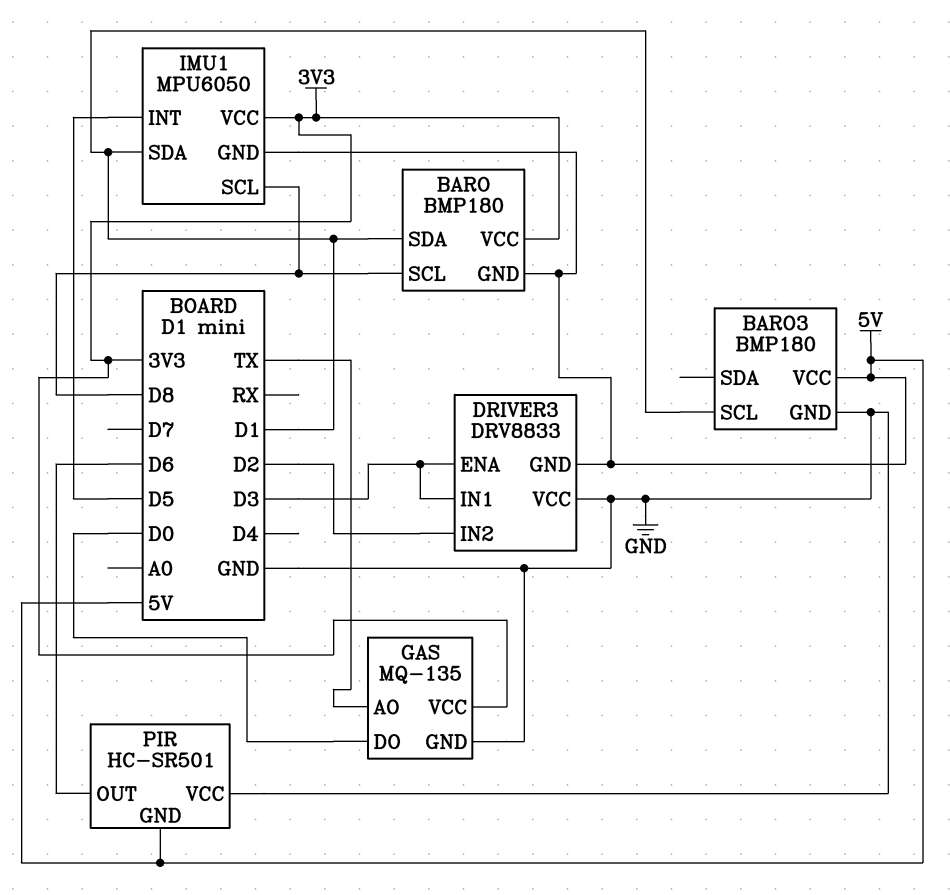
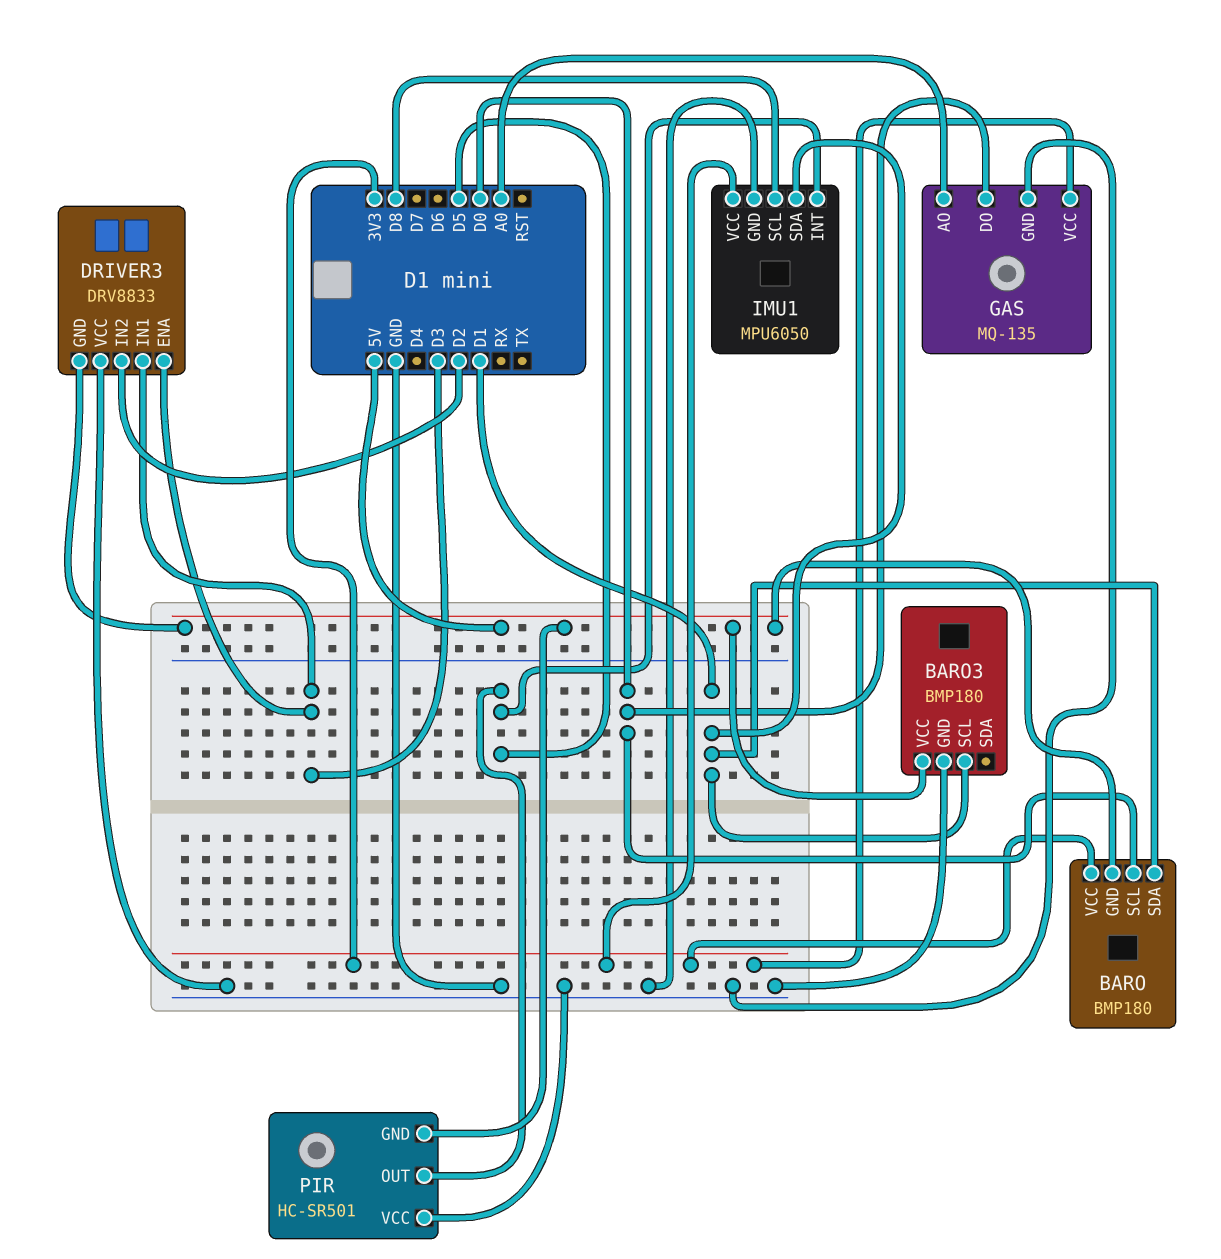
BARO pin SCL: D8 -> D0
GAS pin AO: TX -> A0
IMU1 pin GND: 5V -> GND
PIR pin OUT: D6 -> D5

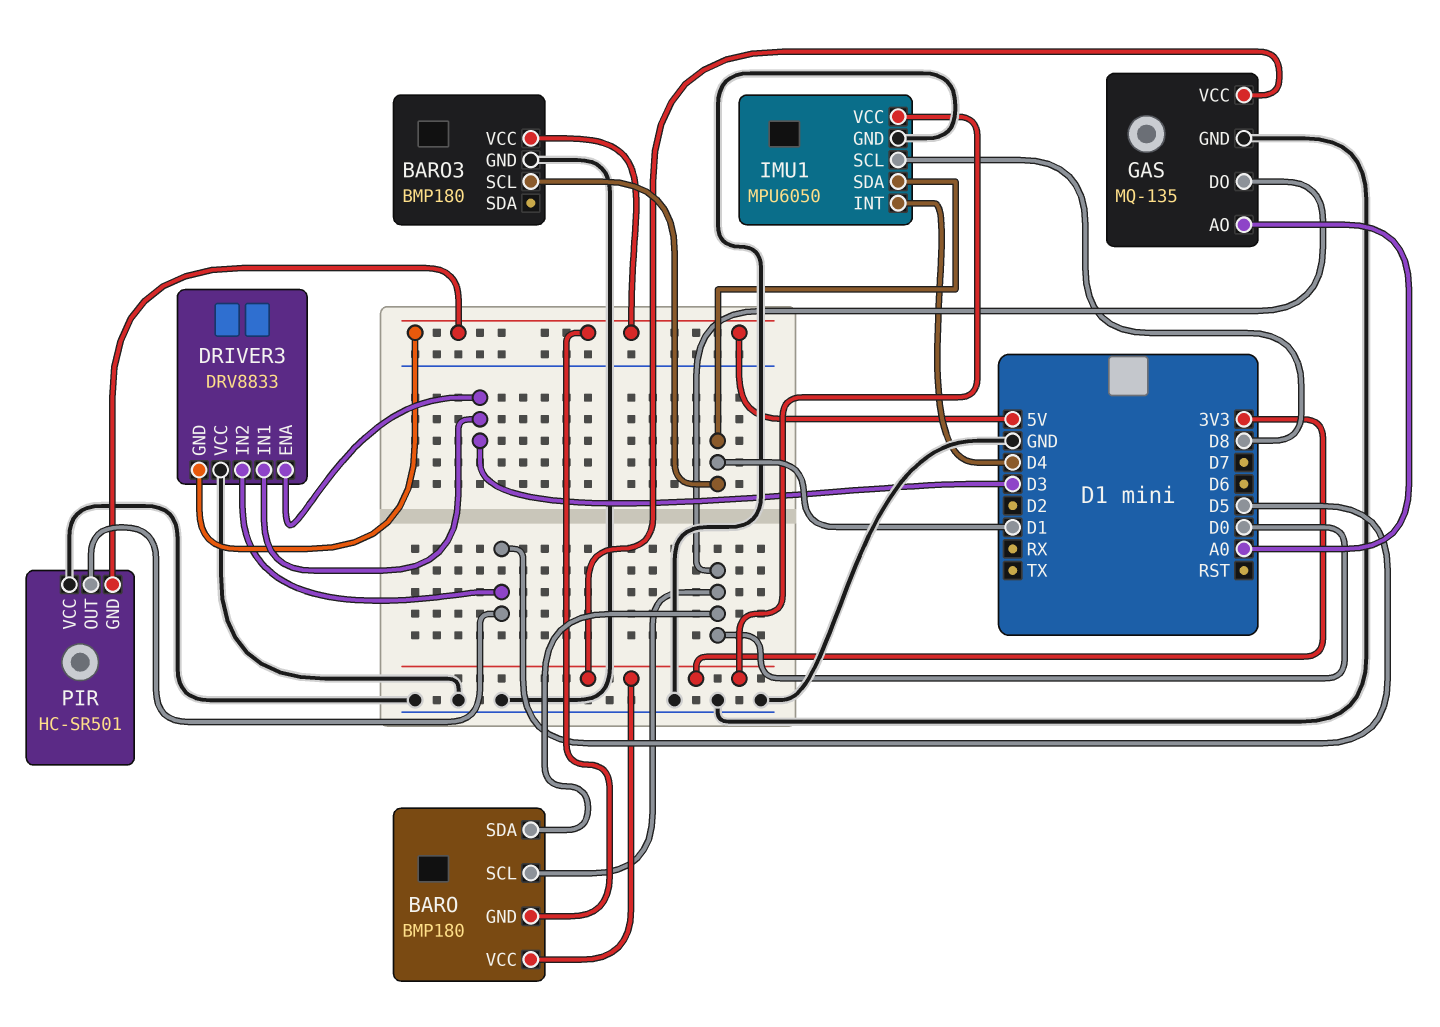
BARO pin SDA: D1 -> D0
DRIVER3 pin IN2: D2 -> D5
IMU1 pin INT: D5 -> D4

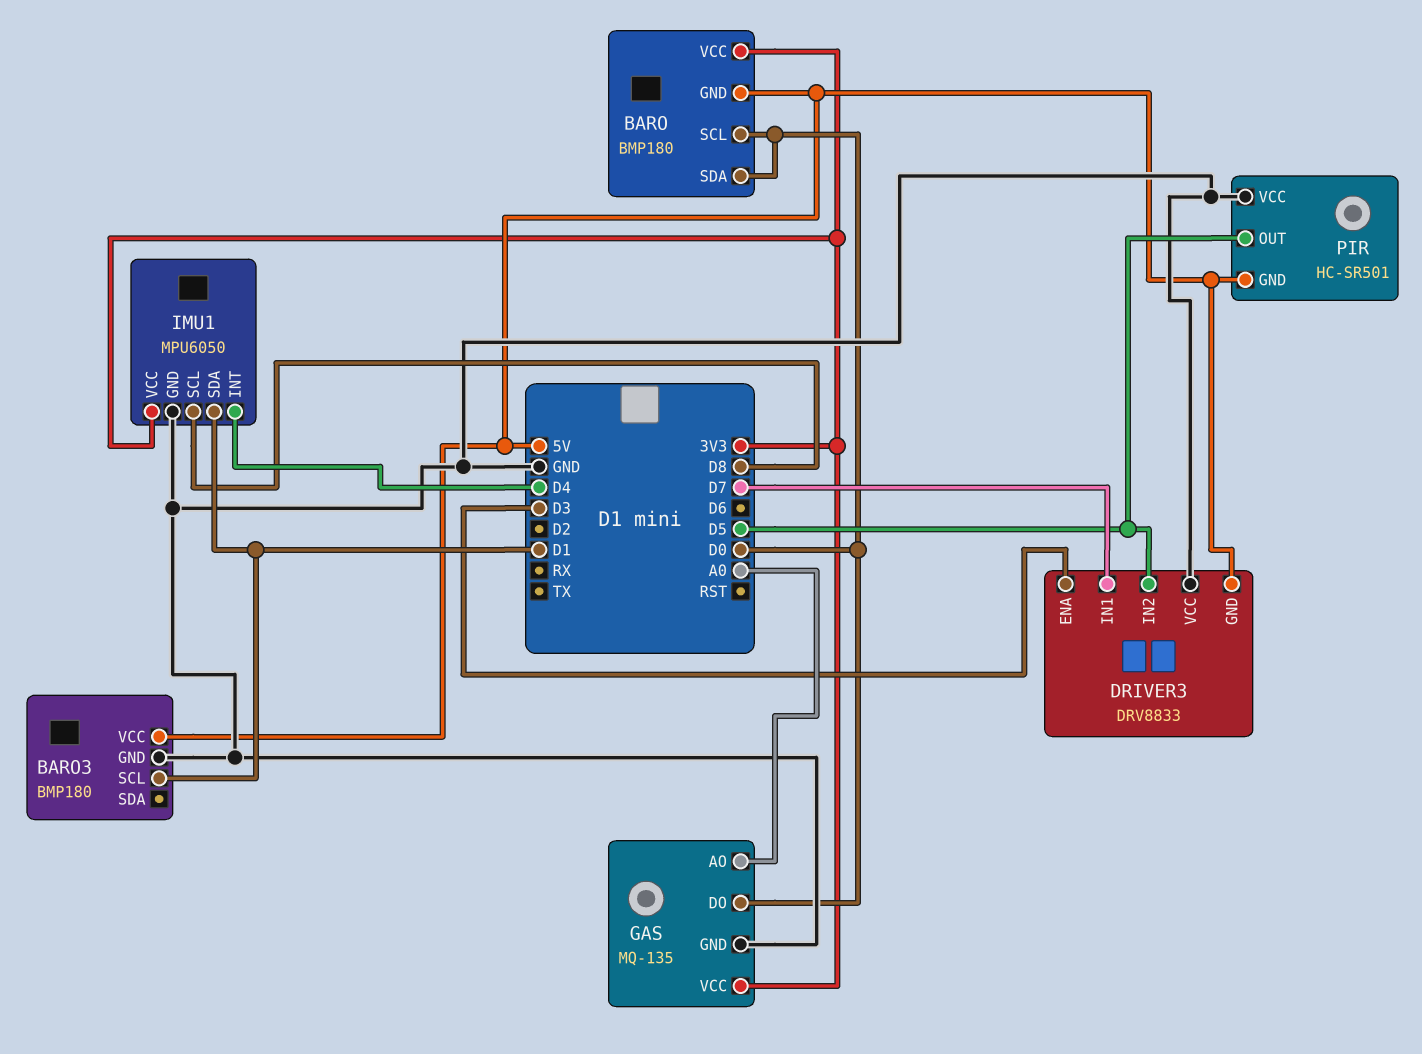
DRIVER3 pin IN1: D3 -> D7

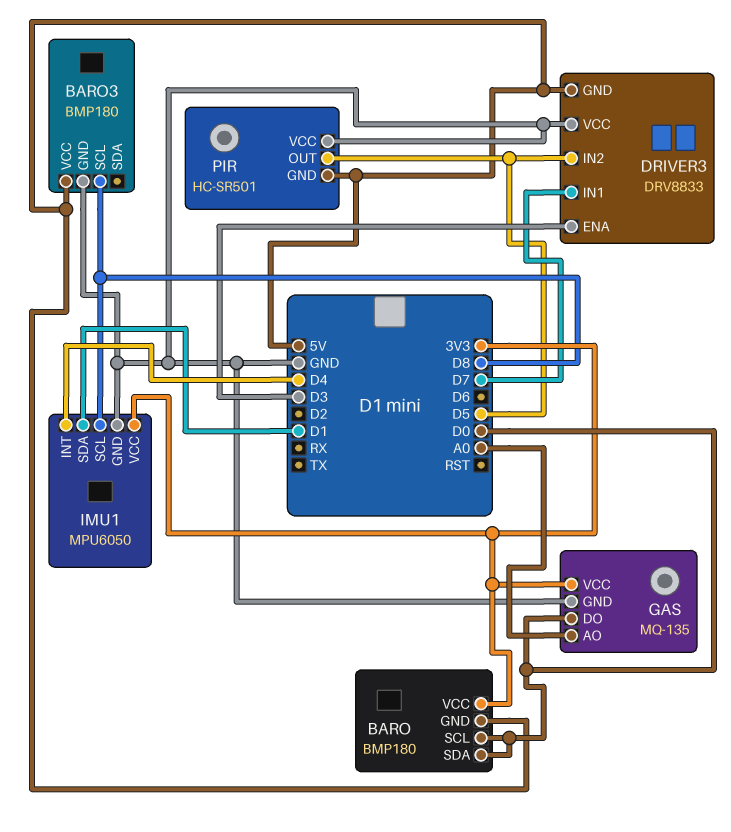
BARO3 pin SCL: D1 -> D8

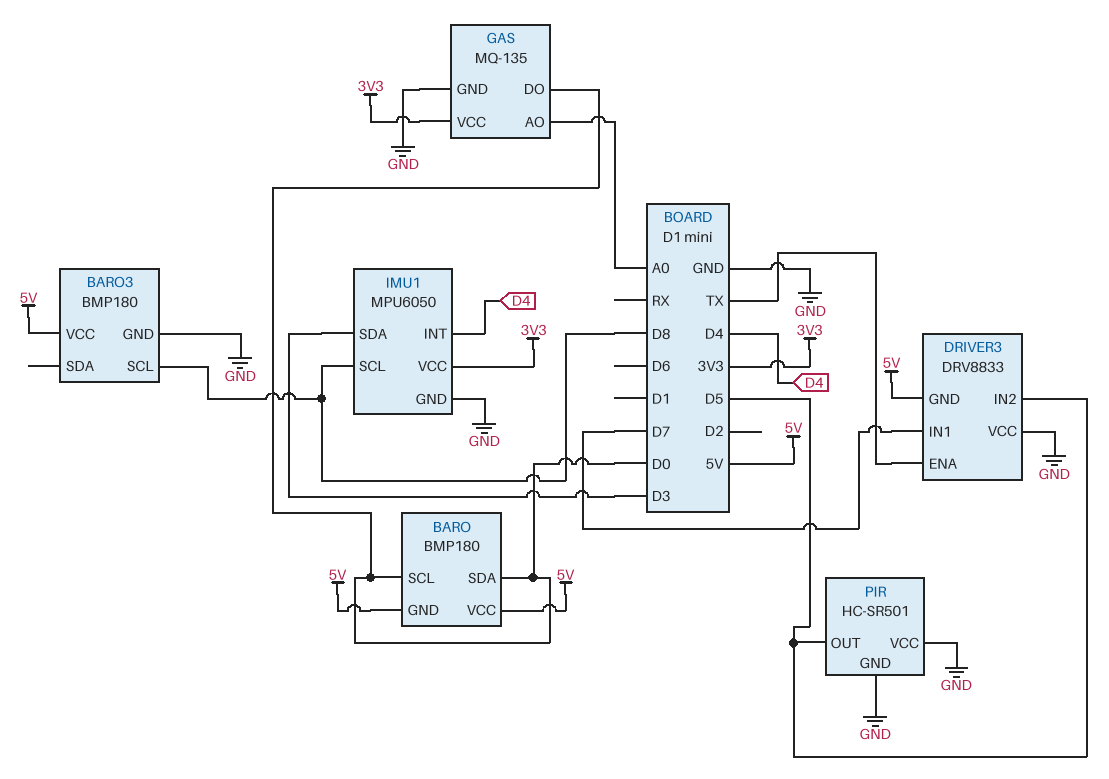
BARO pin VCC: 3V3 -> 5V
DRIVER3 pin ENA: D3 -> TX
IMU1 pin SDA: D1 -> D3
PIR pin GND: 5V -> GND

